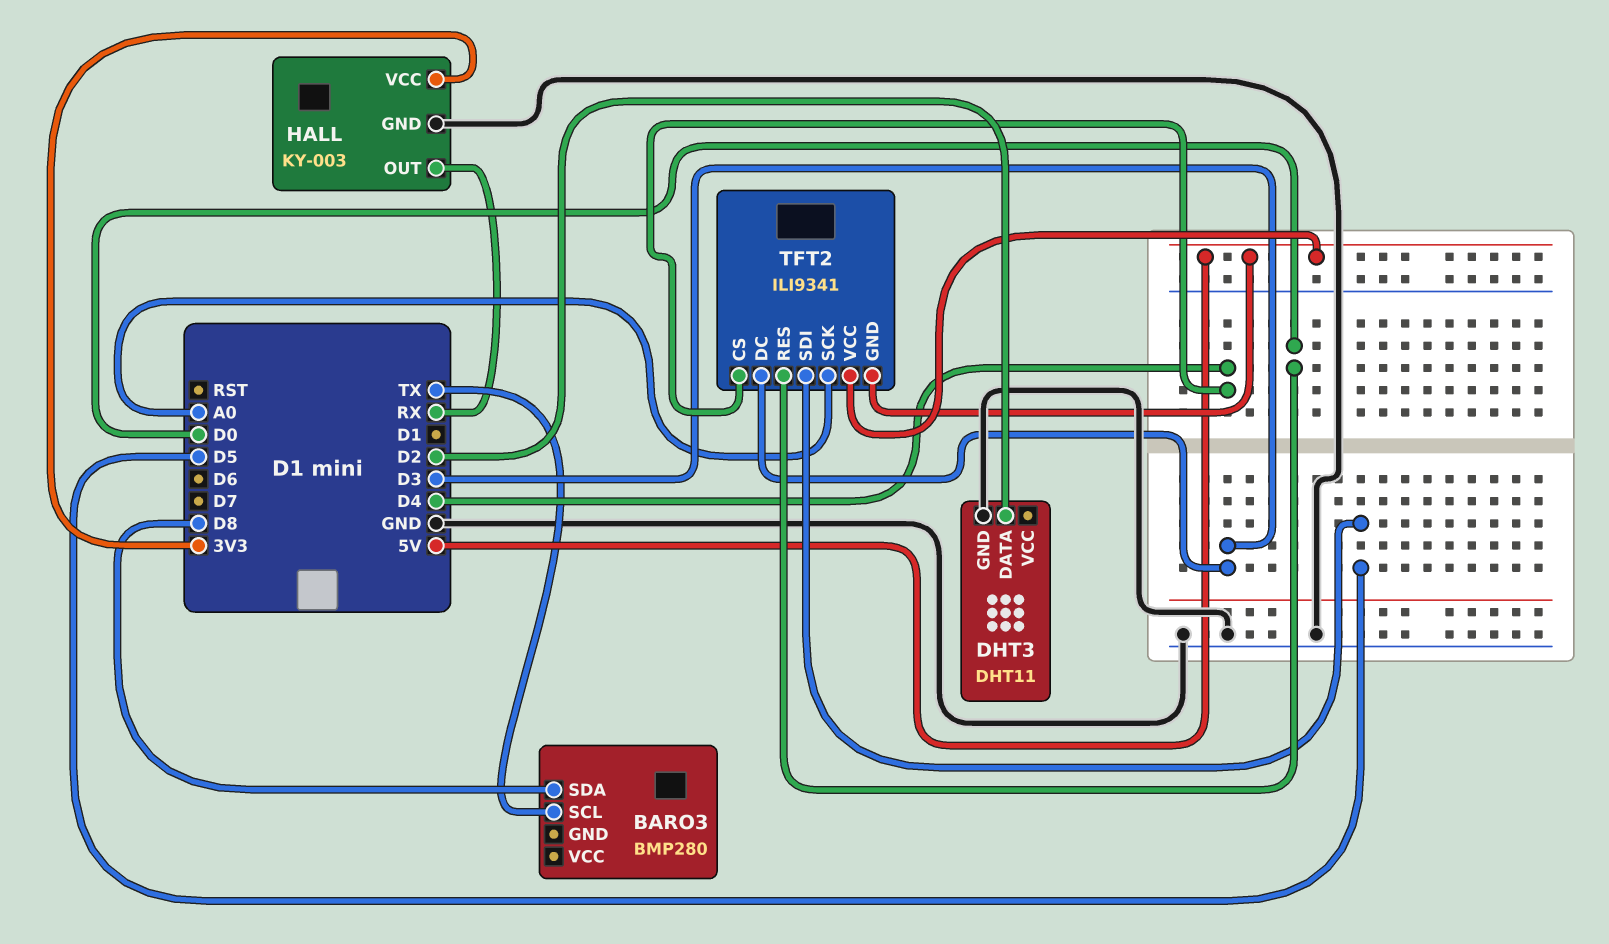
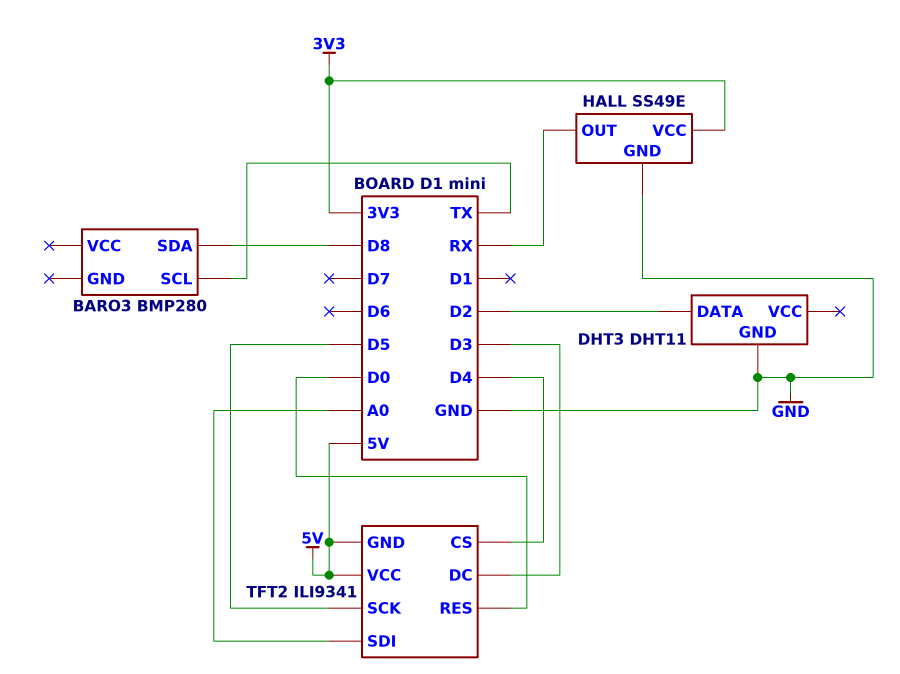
HALL: KY-003 -> SS49E
TFT2 pin SCK: A0 -> D5
TFT2 pin SDI: D5 -> A0

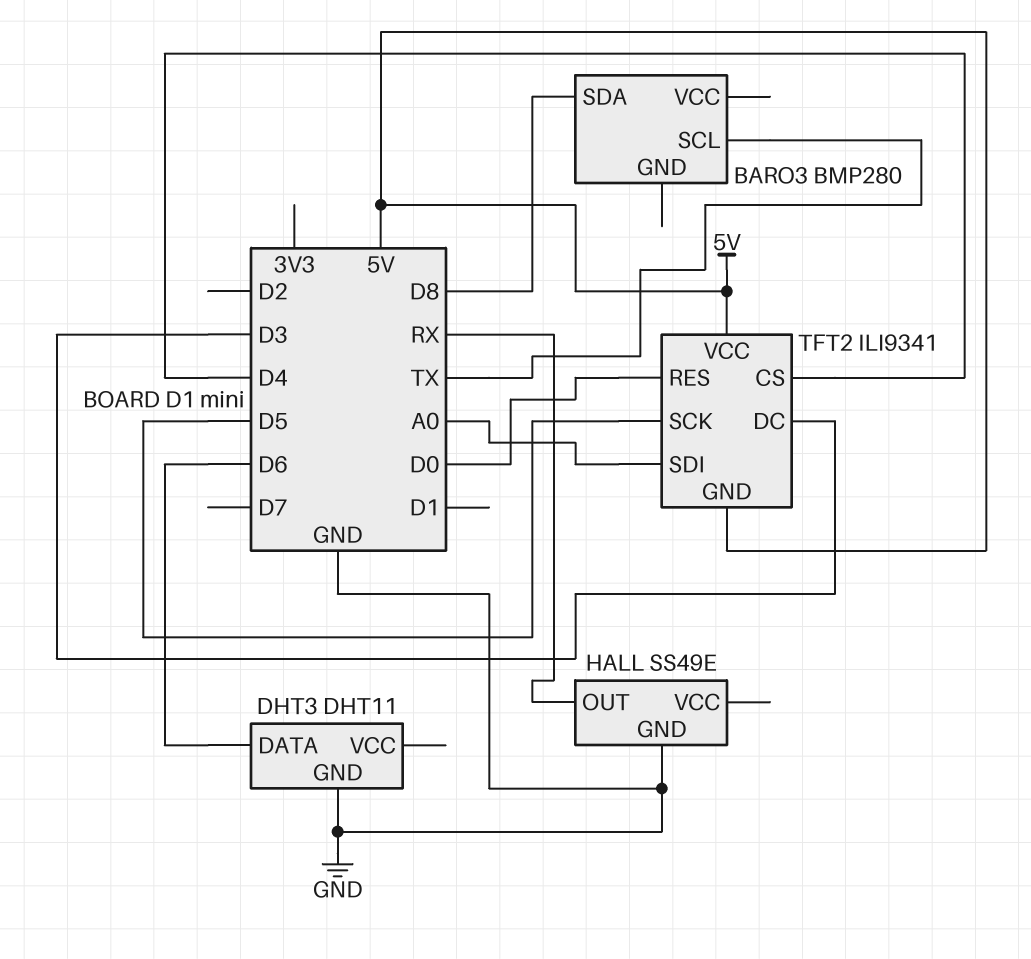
DHT3 pin DATA: D2 -> D6
HALL pin VCC: 3V3 -> none

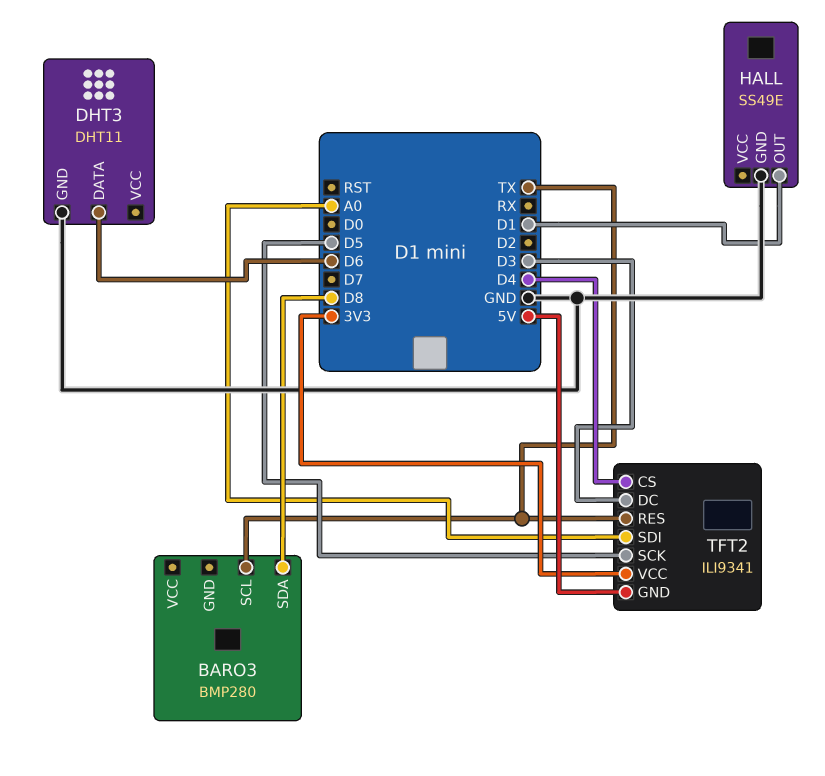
HALL pin OUT: RX -> D1
TFT2 pin RES: D0 -> TX
TFT2 pin VCC: 5V -> 3V3

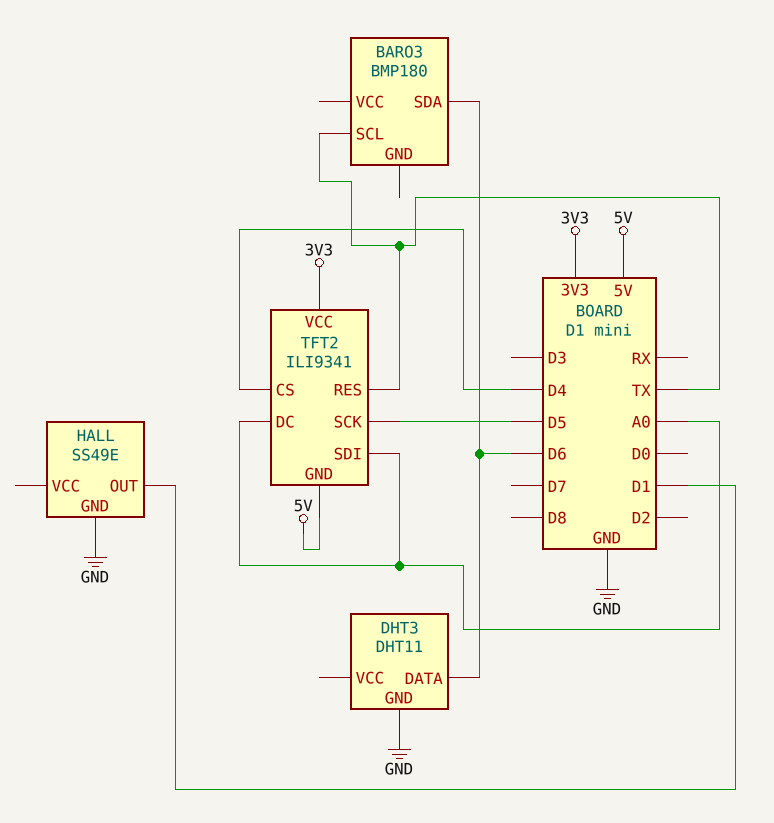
BARO3: BMP280 -> BMP180
BARO3 pin SDA: D8 -> D6
TFT2 pin DC: D3 -> A0

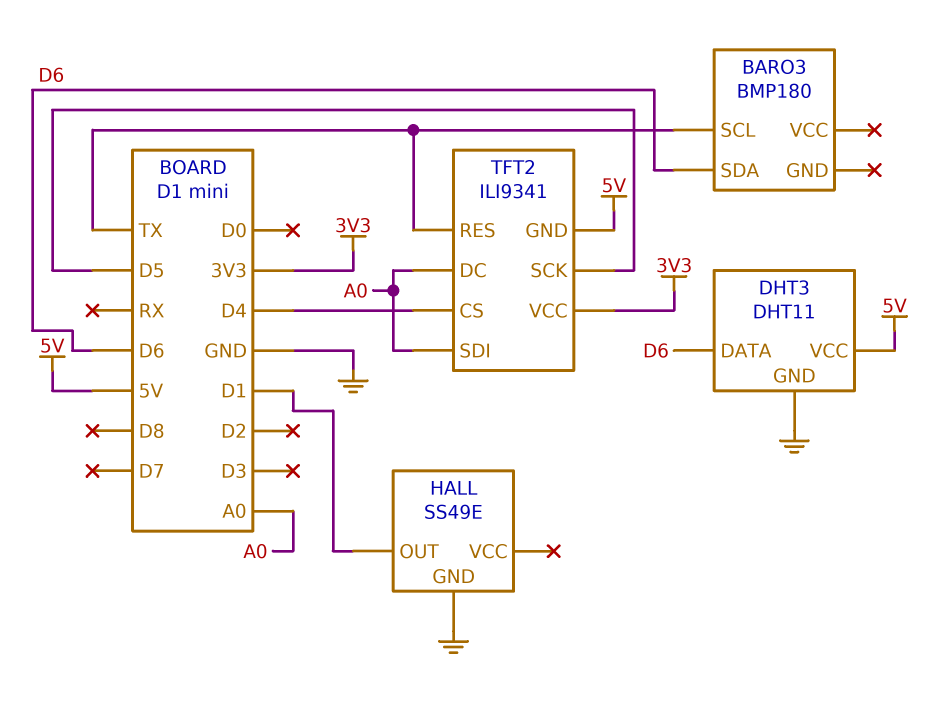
DHT3 pin VCC: none -> 5V

